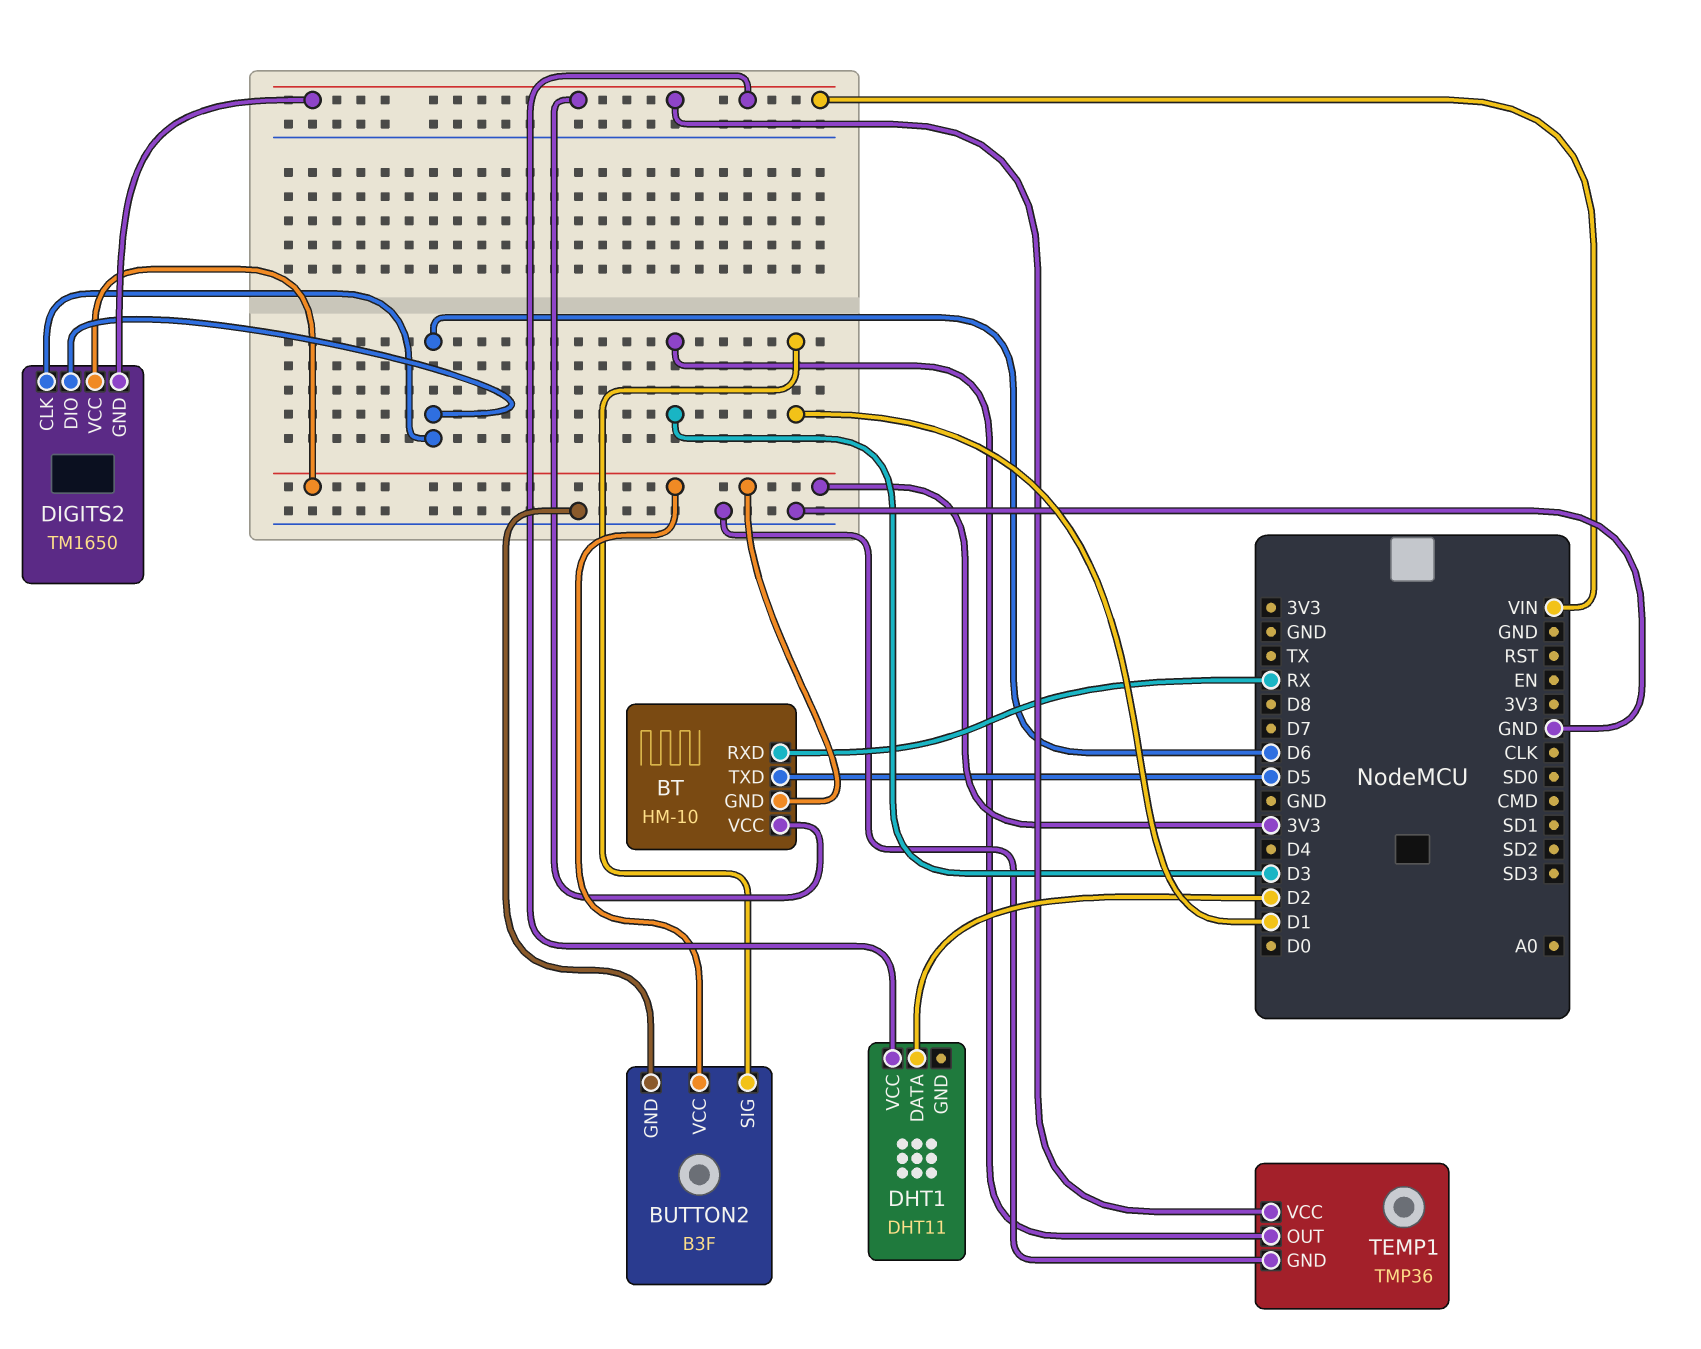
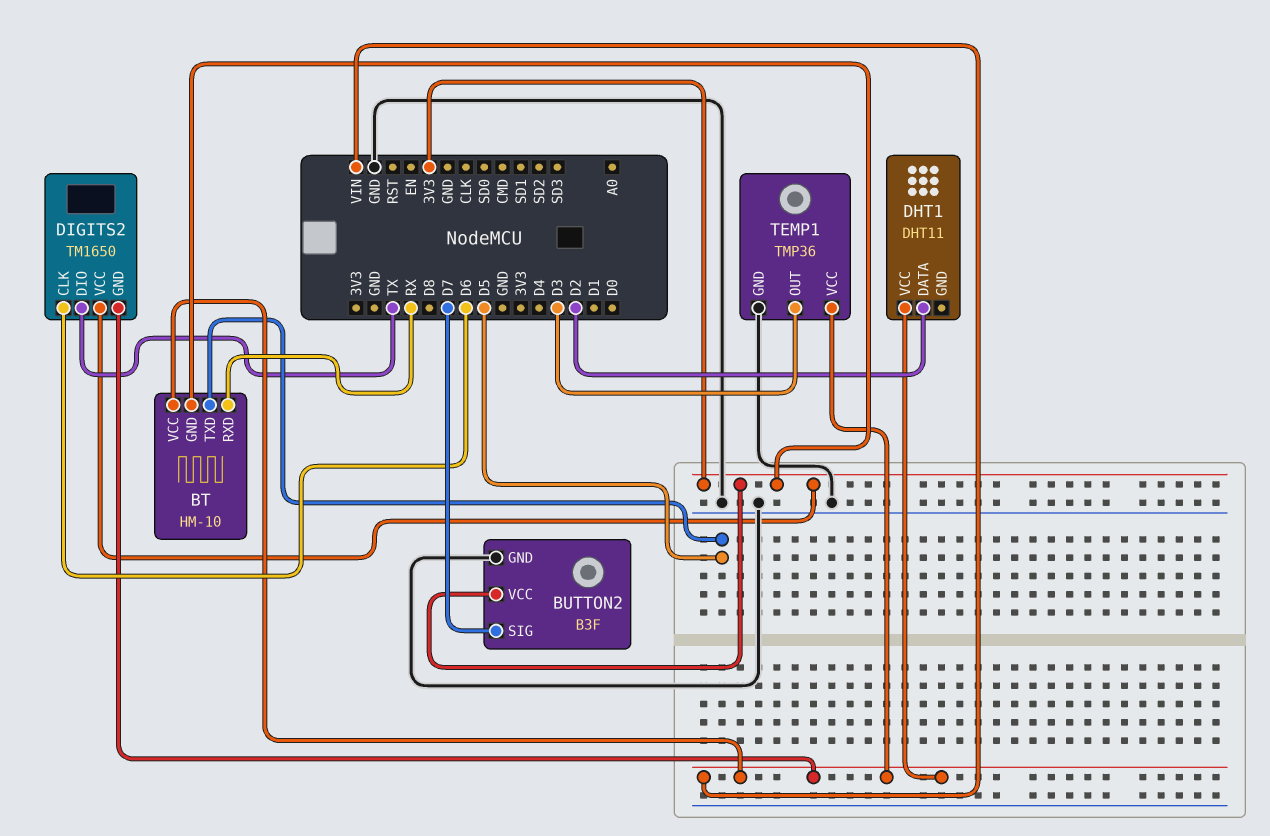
BUTTON2 pin SIG: D1 -> D7
DIGITS2 pin DIO: D6 -> TX

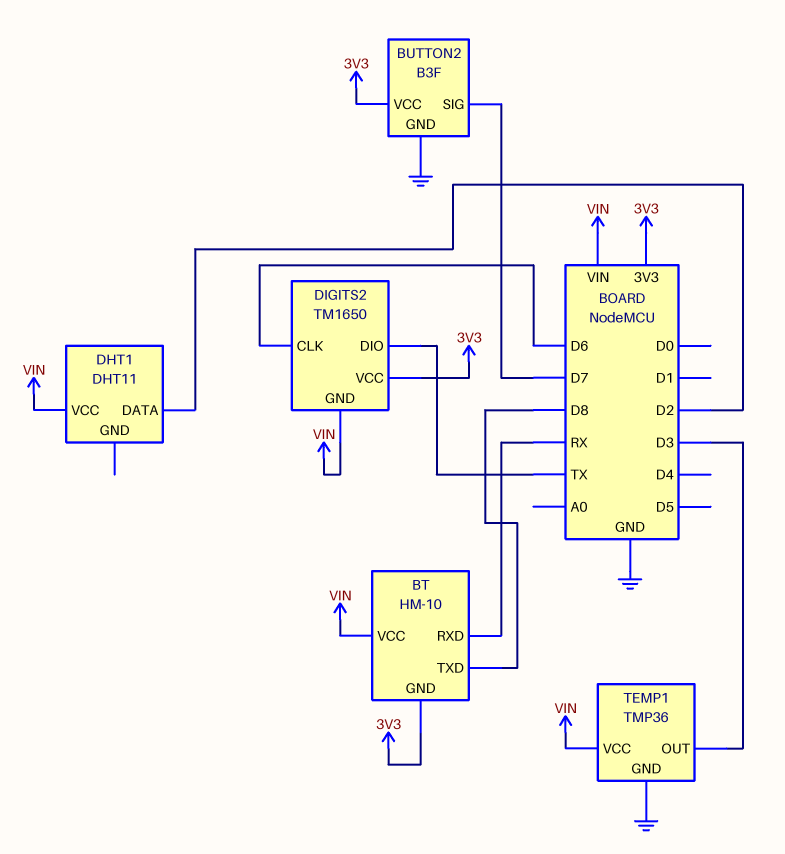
BT pin TXD: D5 -> D8

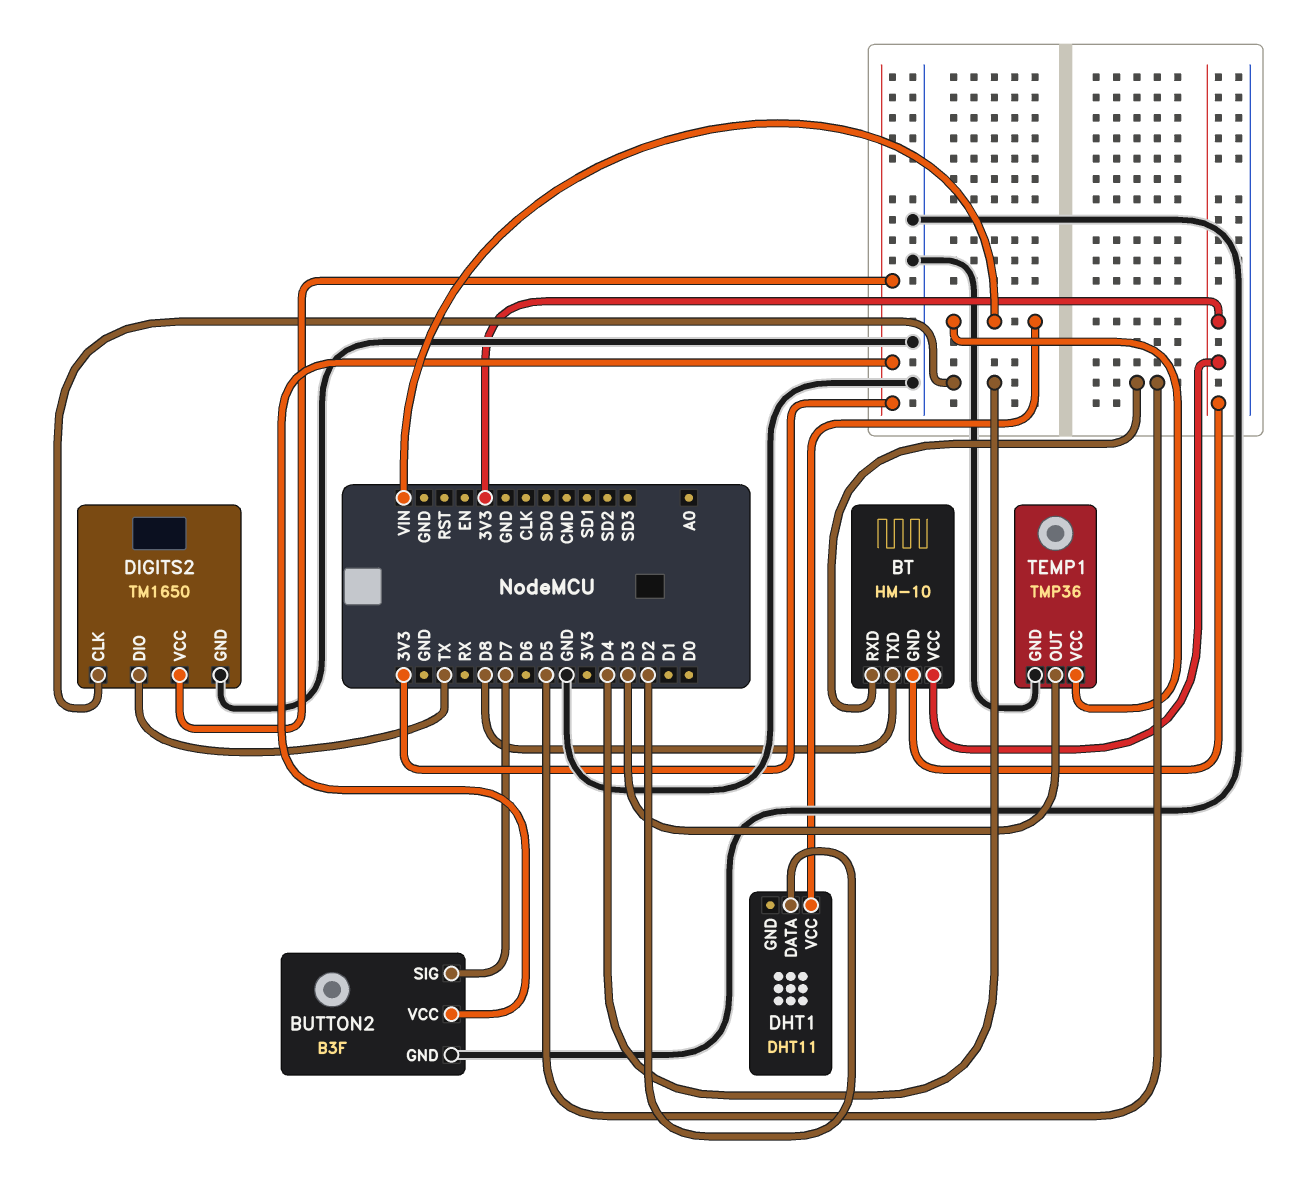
BT pin RXD: RX -> D5
BT pin VCC: VIN -> 3V3
DIGITS2 pin CLK: D6 -> D4
DIGITS2 pin GND: VIN -> GND

